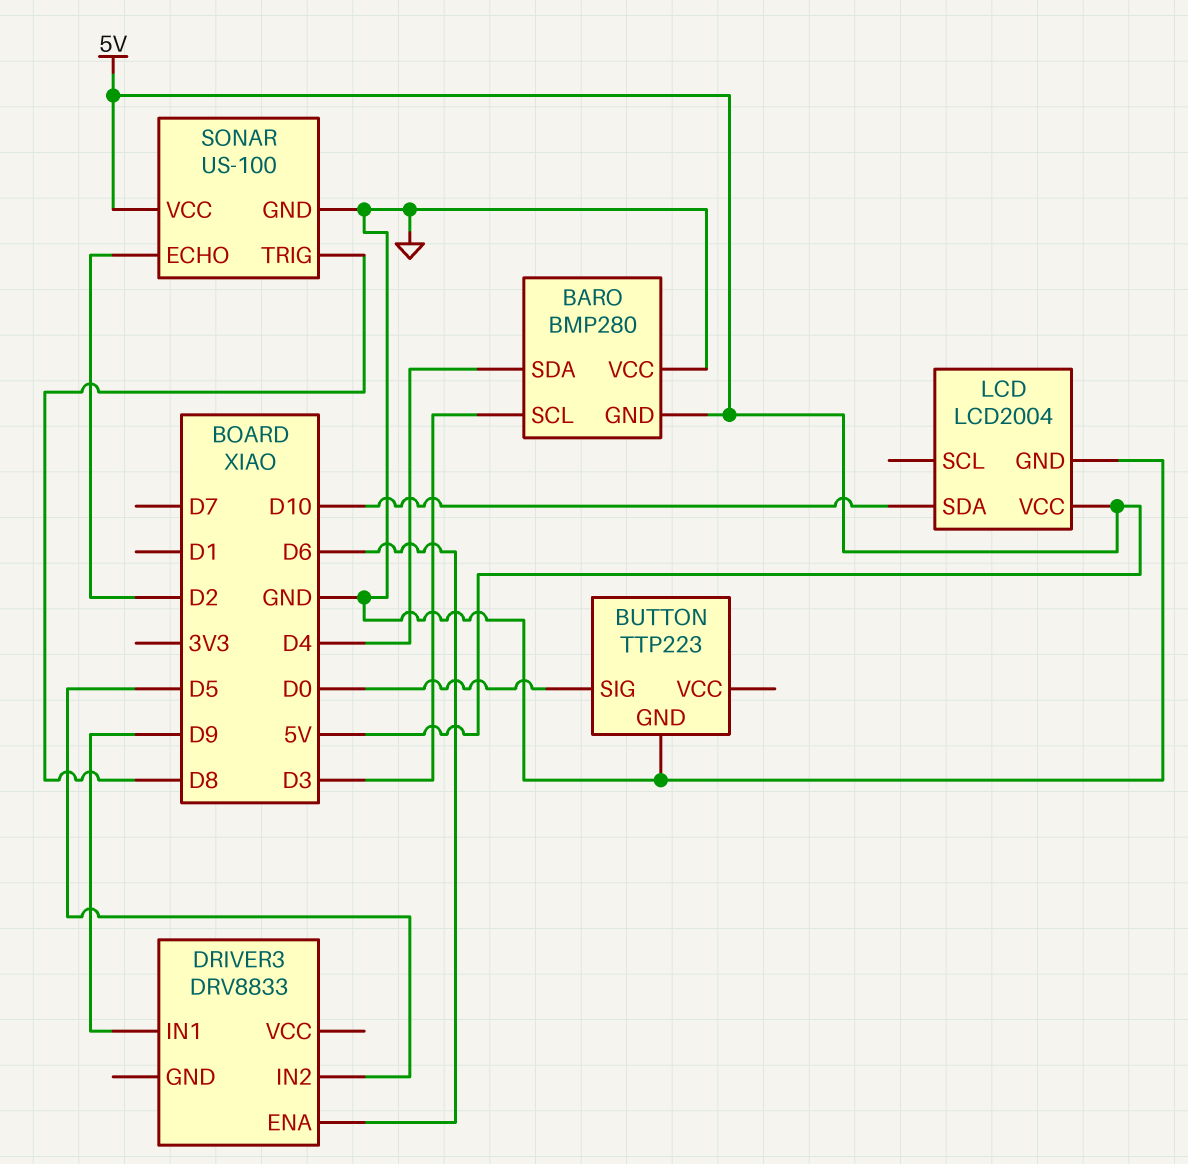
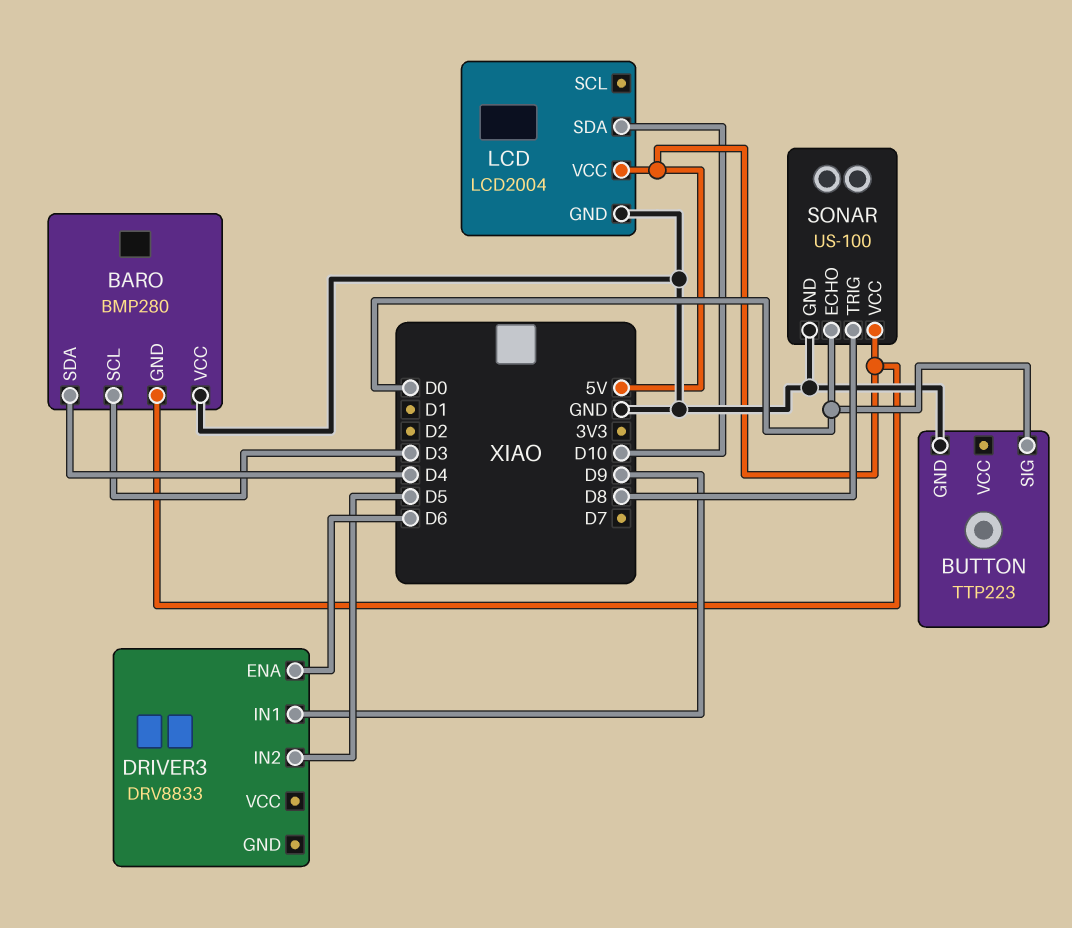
SONAR pin ECHO: D2 -> D0

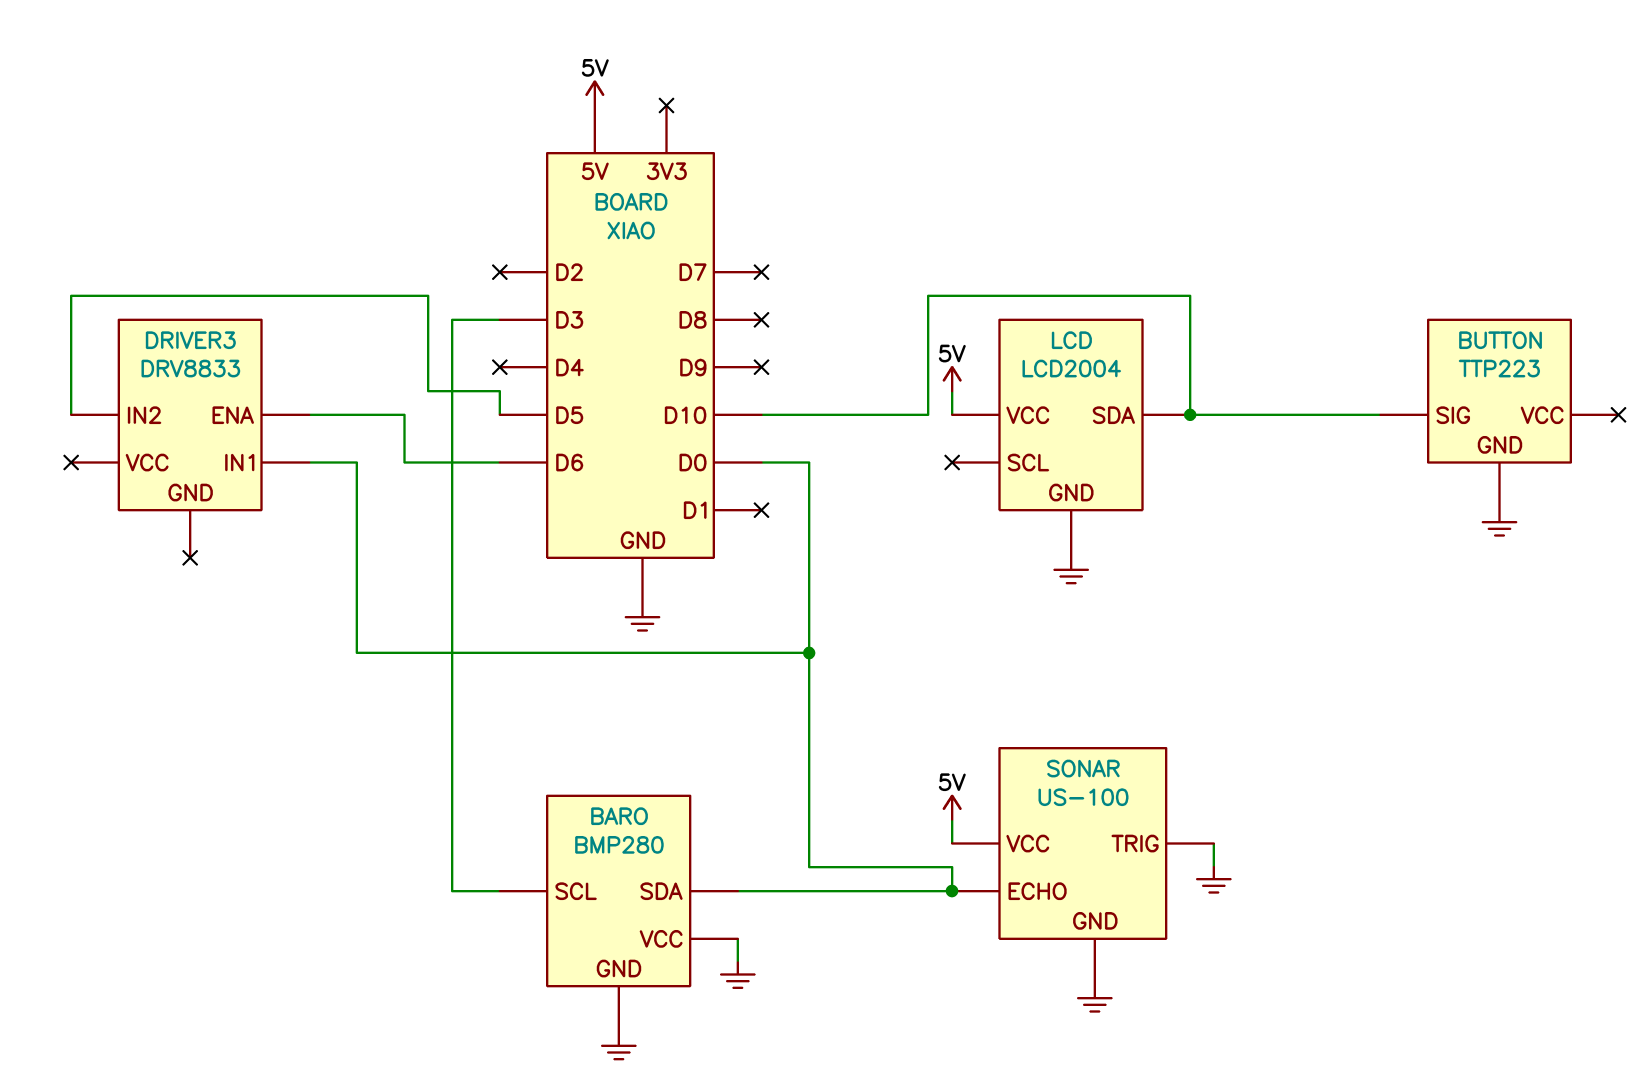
BARO pin GND: 5V -> GND
BARO pin SDA: D4 -> D0
BUTTON pin SIG: D0 -> D10
DRIVER3 pin IN1: D9 -> D0
SONAR pin TRIG: D8 -> GND

